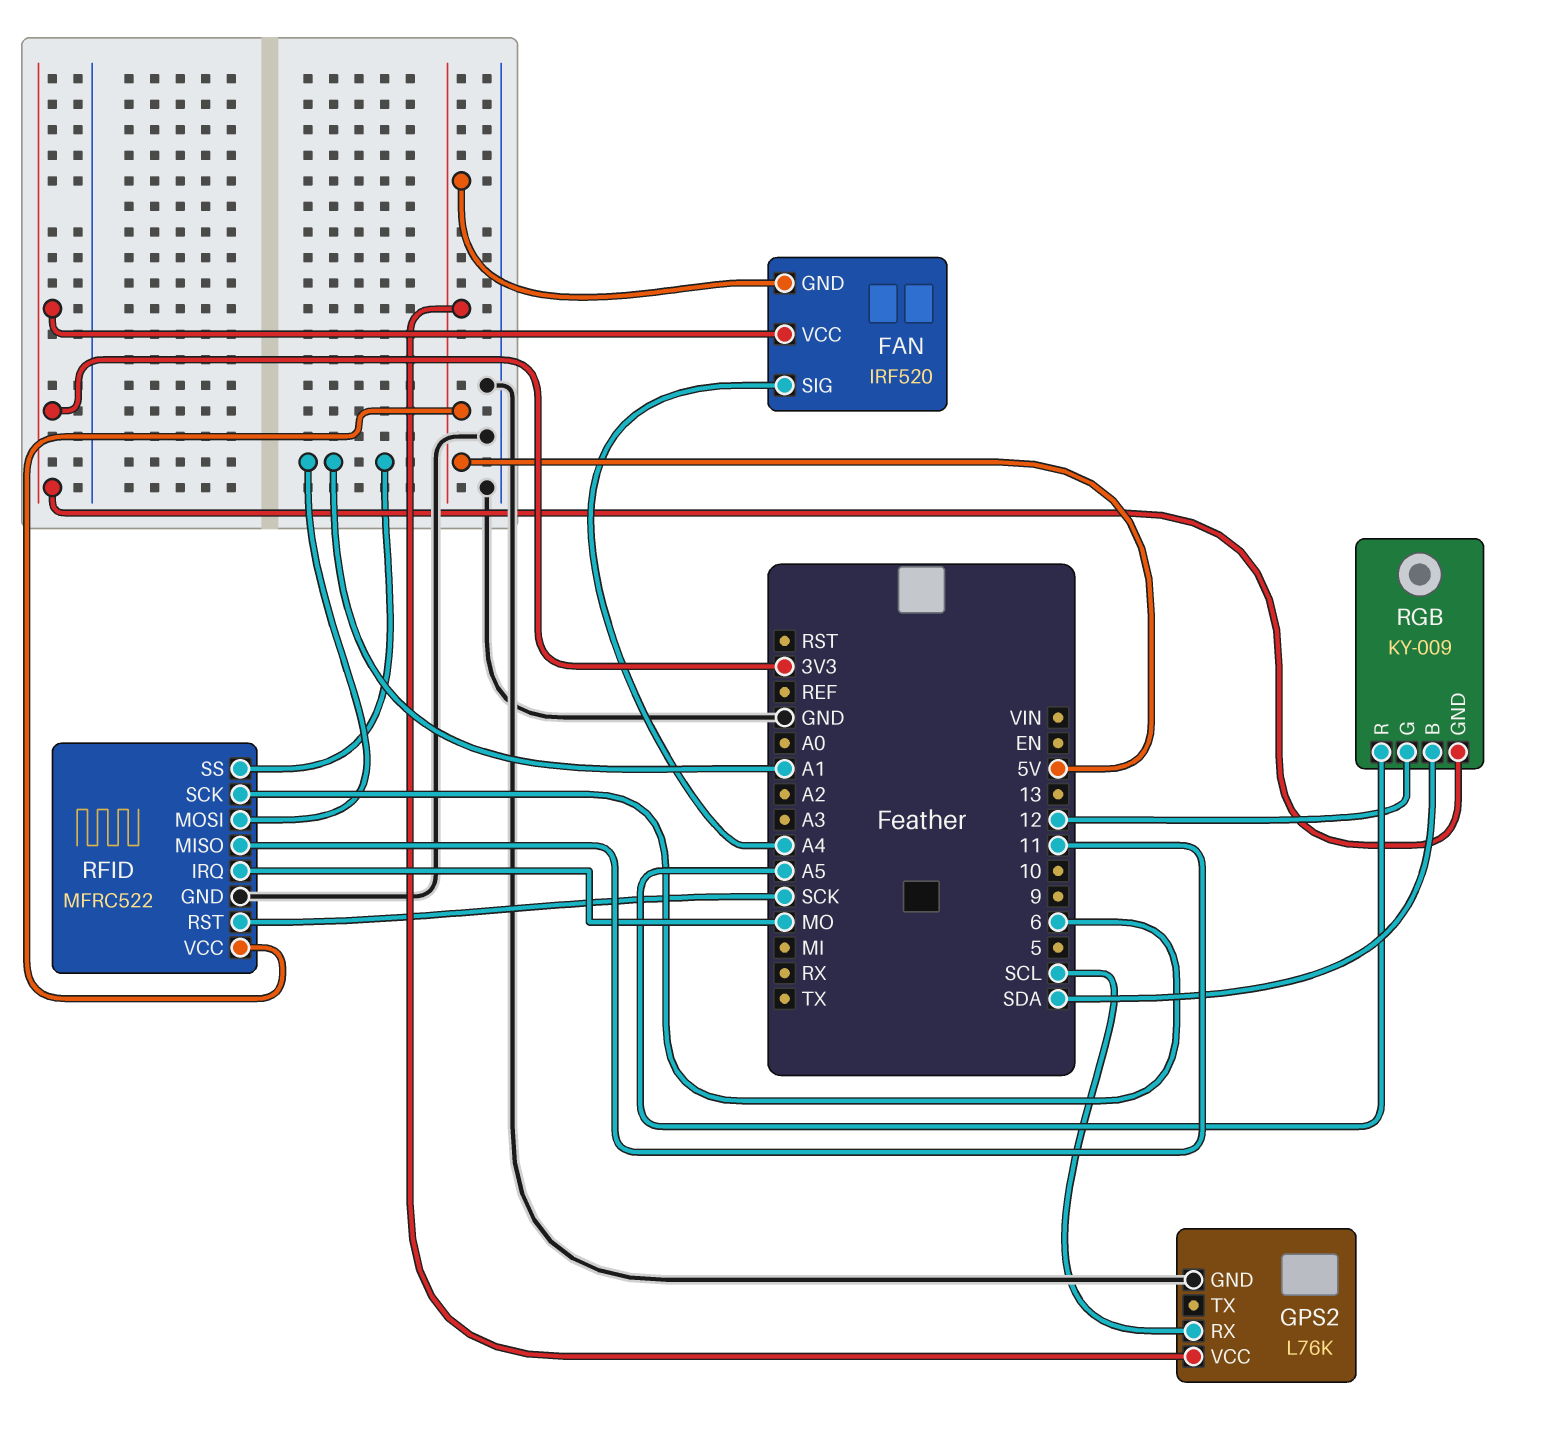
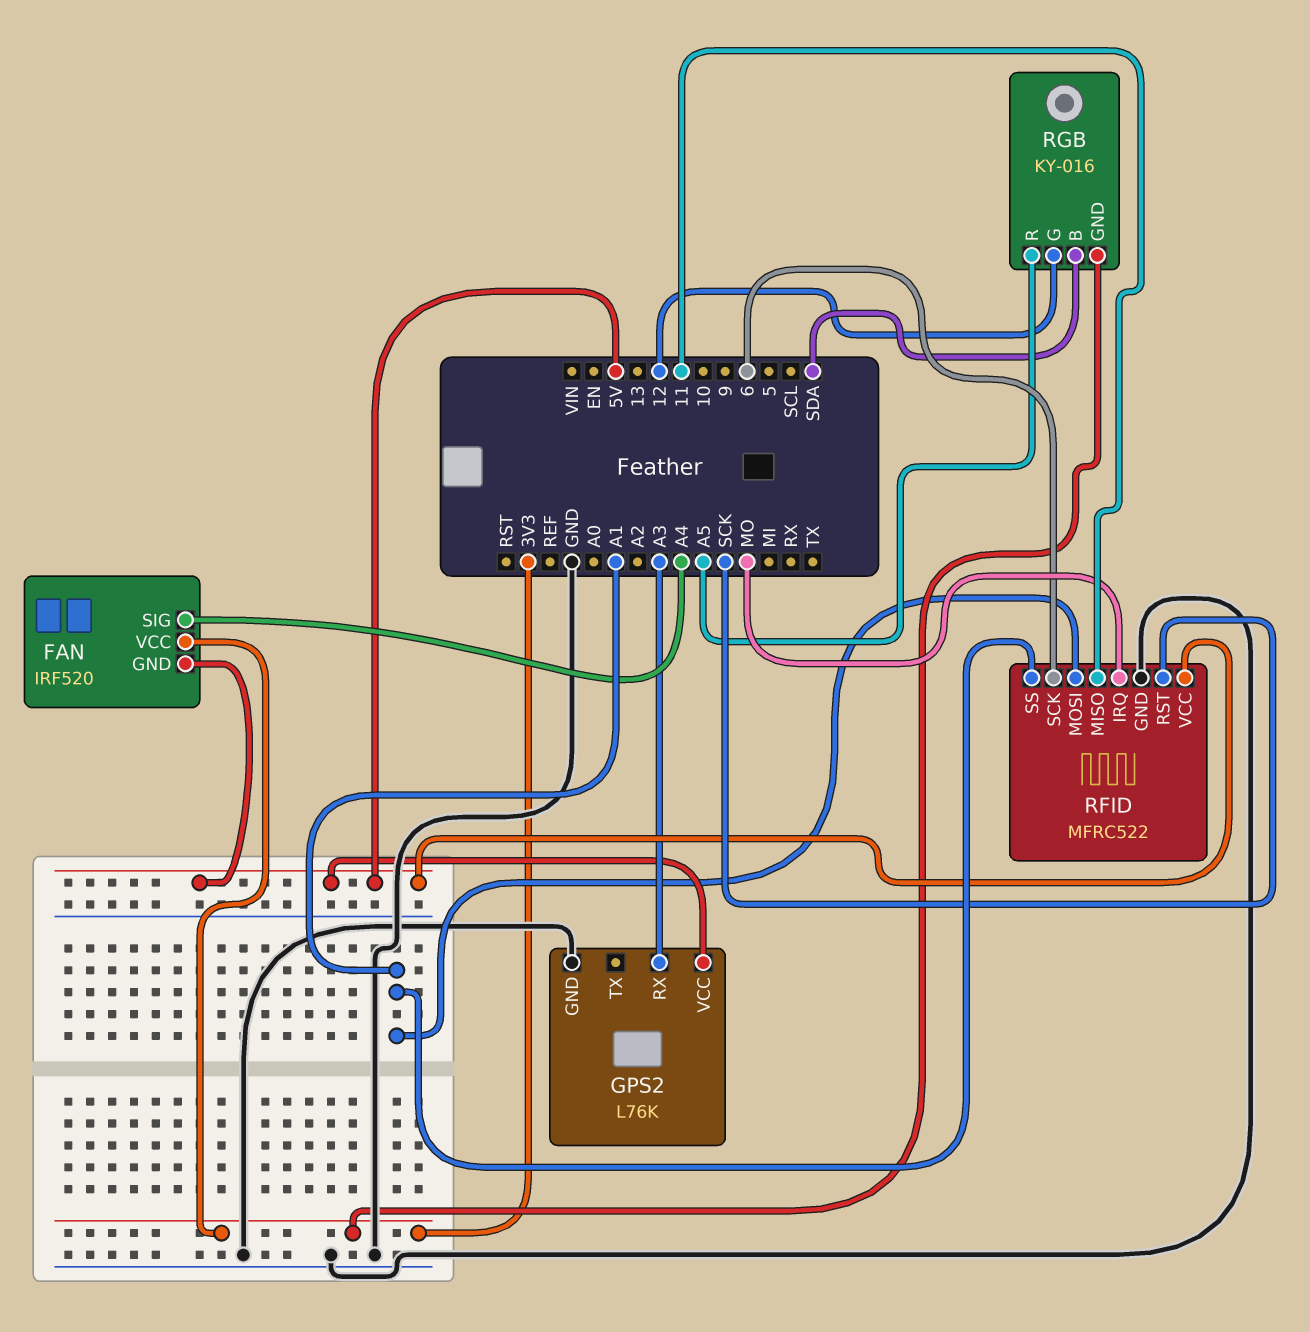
GPS2 pin RX: SCL -> A3
RGB: KY-009 -> KY-016

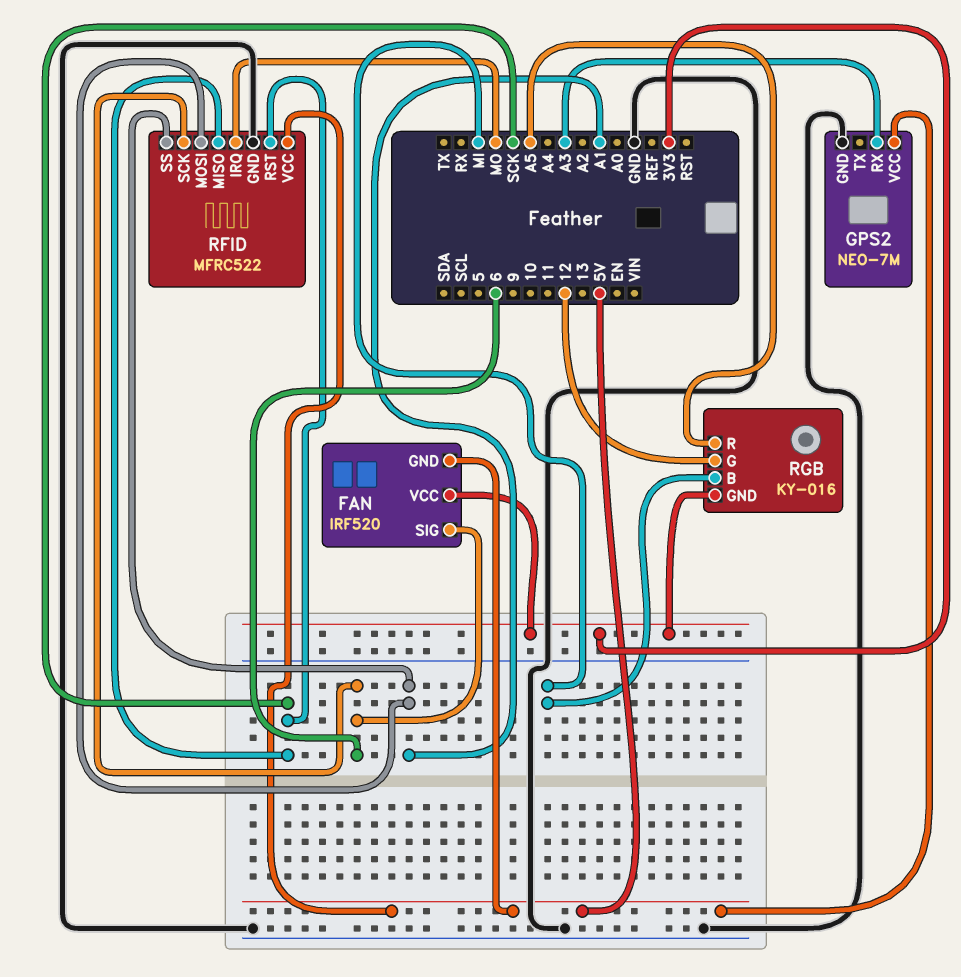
FAN pin SIG: A4 -> 6
GPS2: L76K -> NEO-7M
RFID pin MISO: 11 -> SCK
RGB pin B: SDA -> MI

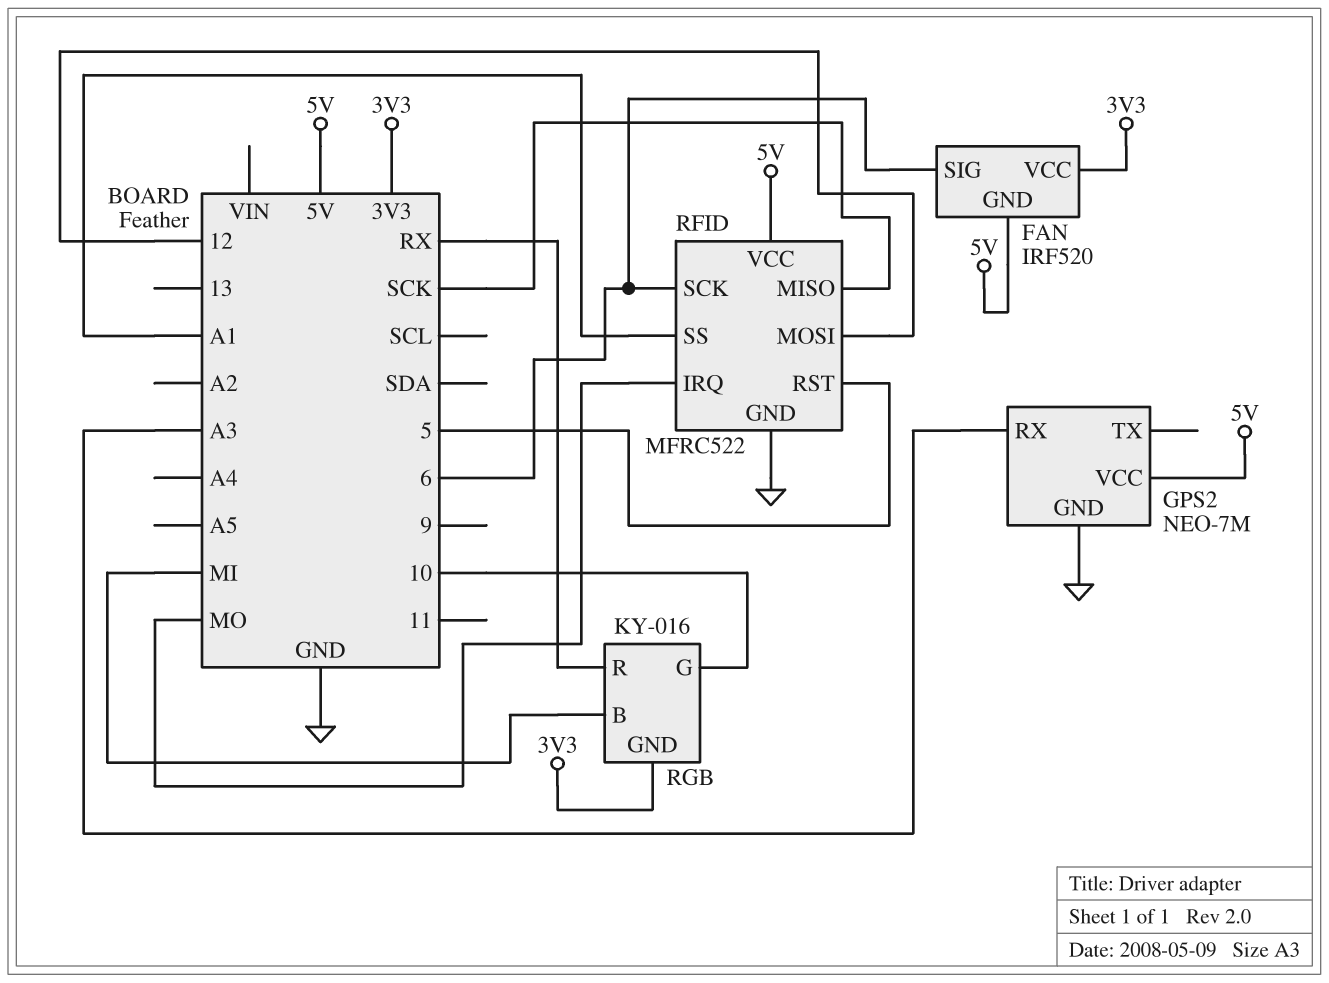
RFID pin MOSI: A1 -> 12
RFID pin RST: SCK -> 5
RGB pin G: 12 -> 10
RGB pin R: A5 -> RX

